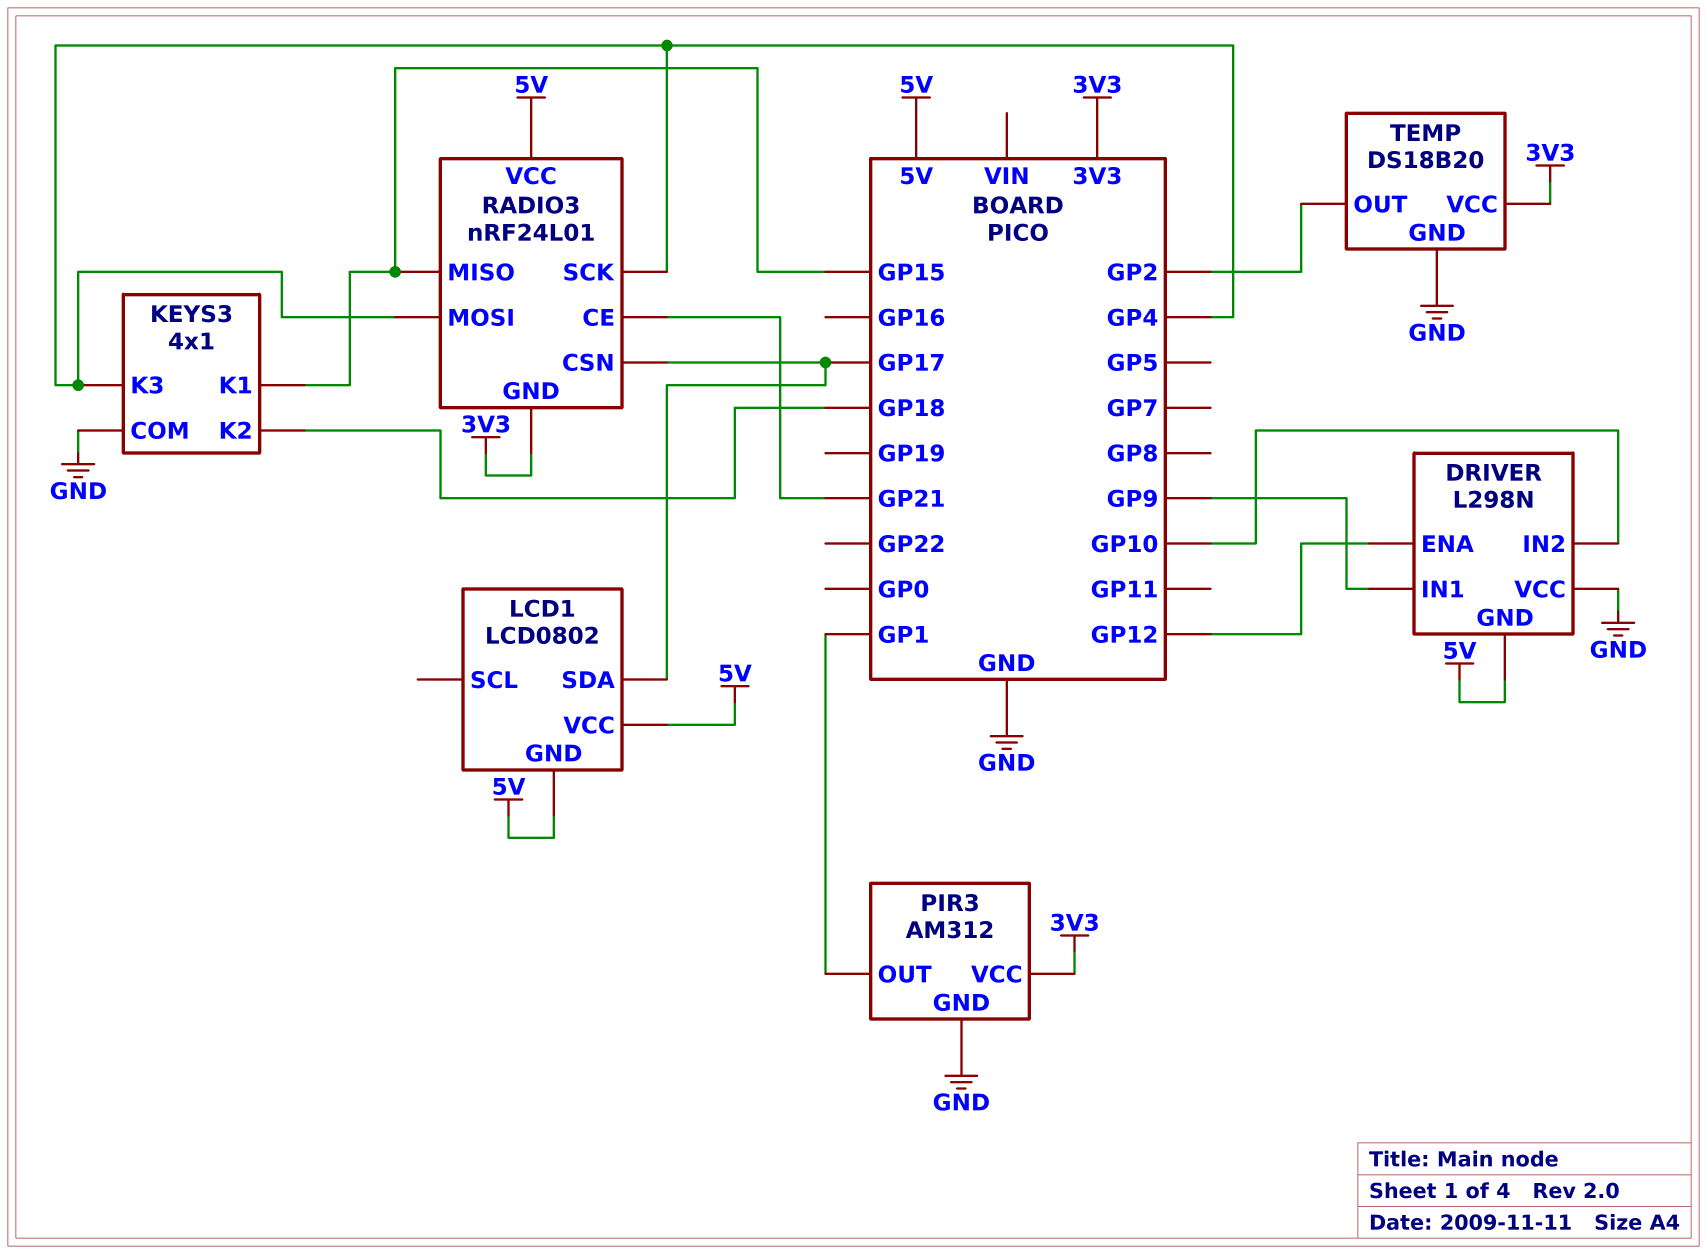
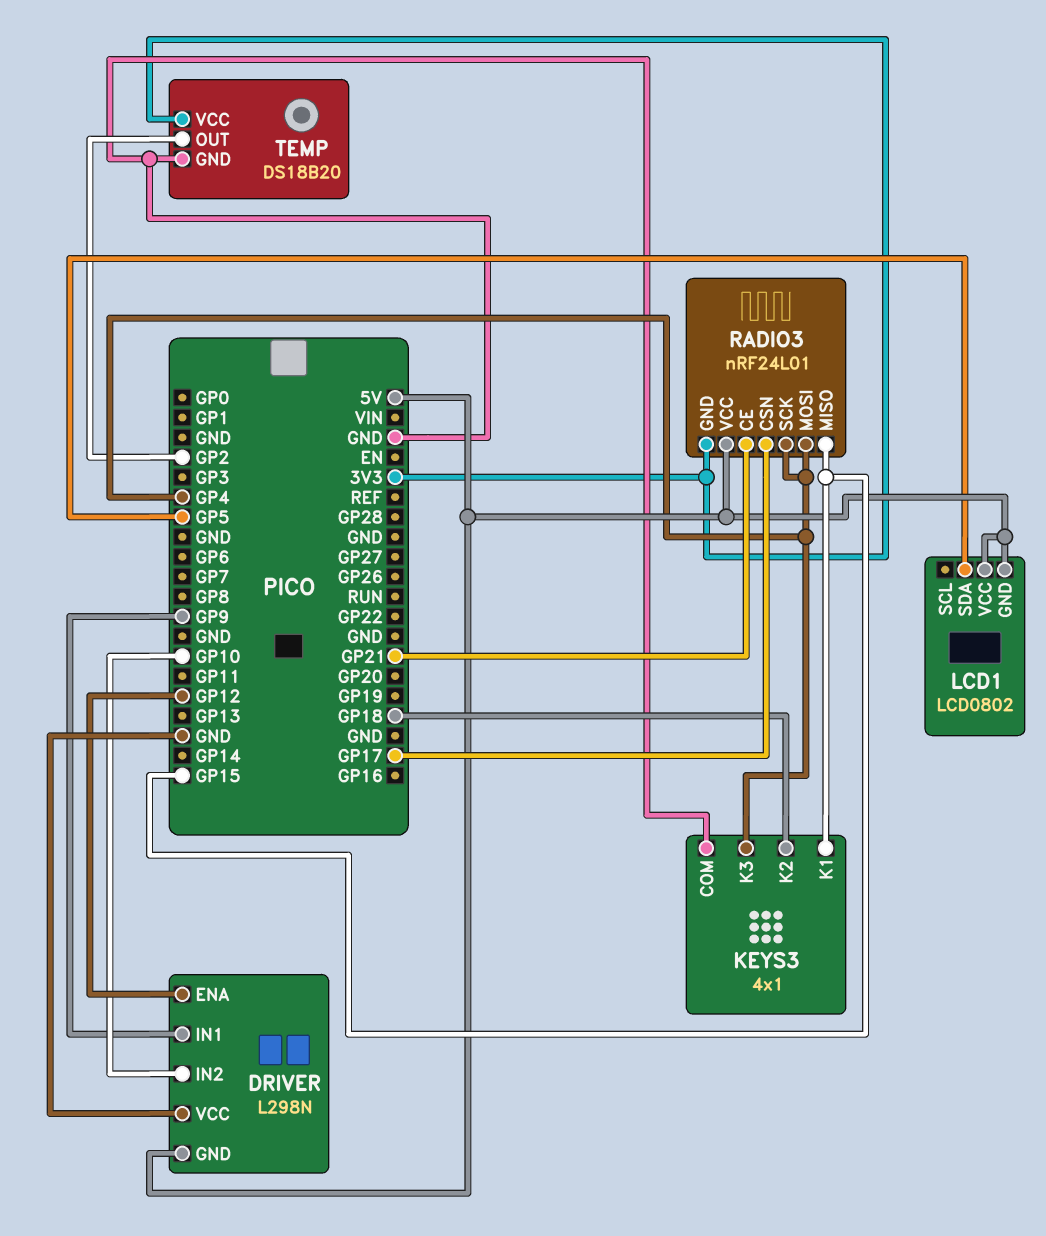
LCD1 pin SDA: GP17 -> GP5
PIR3: AM312 -> none
PIR3 pin GND: GND -> none
PIR3 pin OUT: GP1 -> none
PIR3 pin VCC: 3V3 -> none

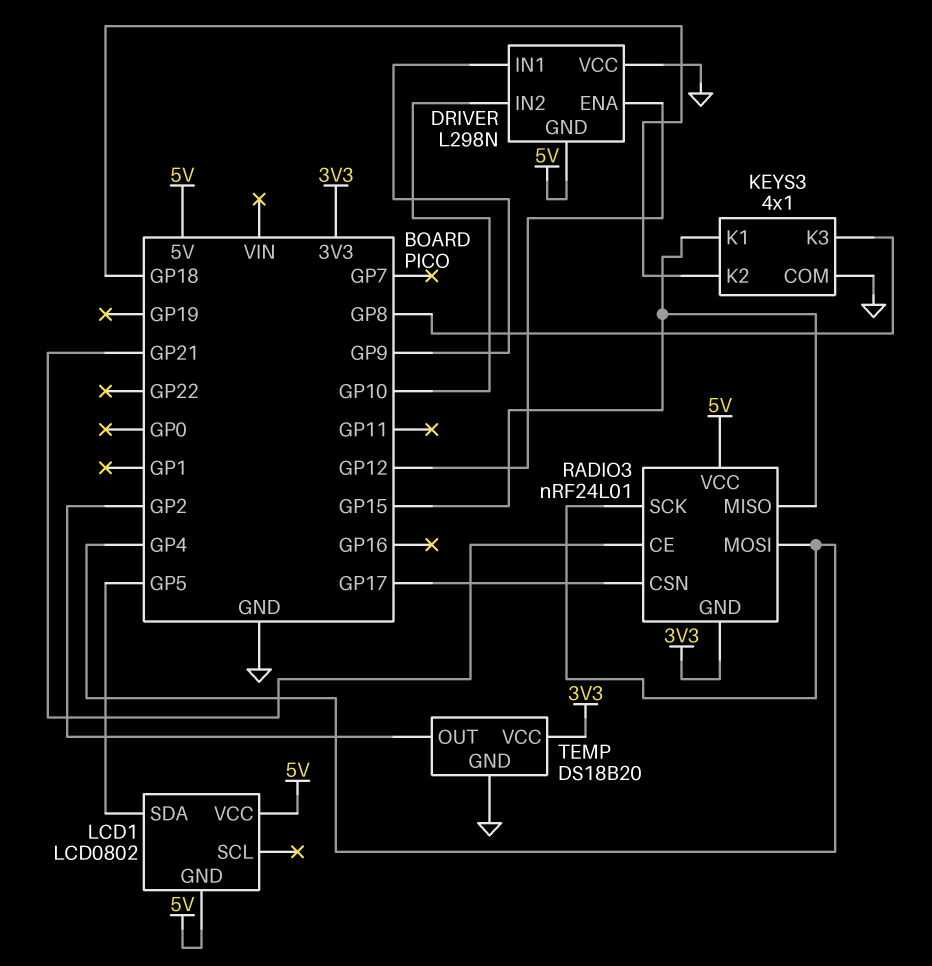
KEYS3 pin K3: GP4 -> GP8

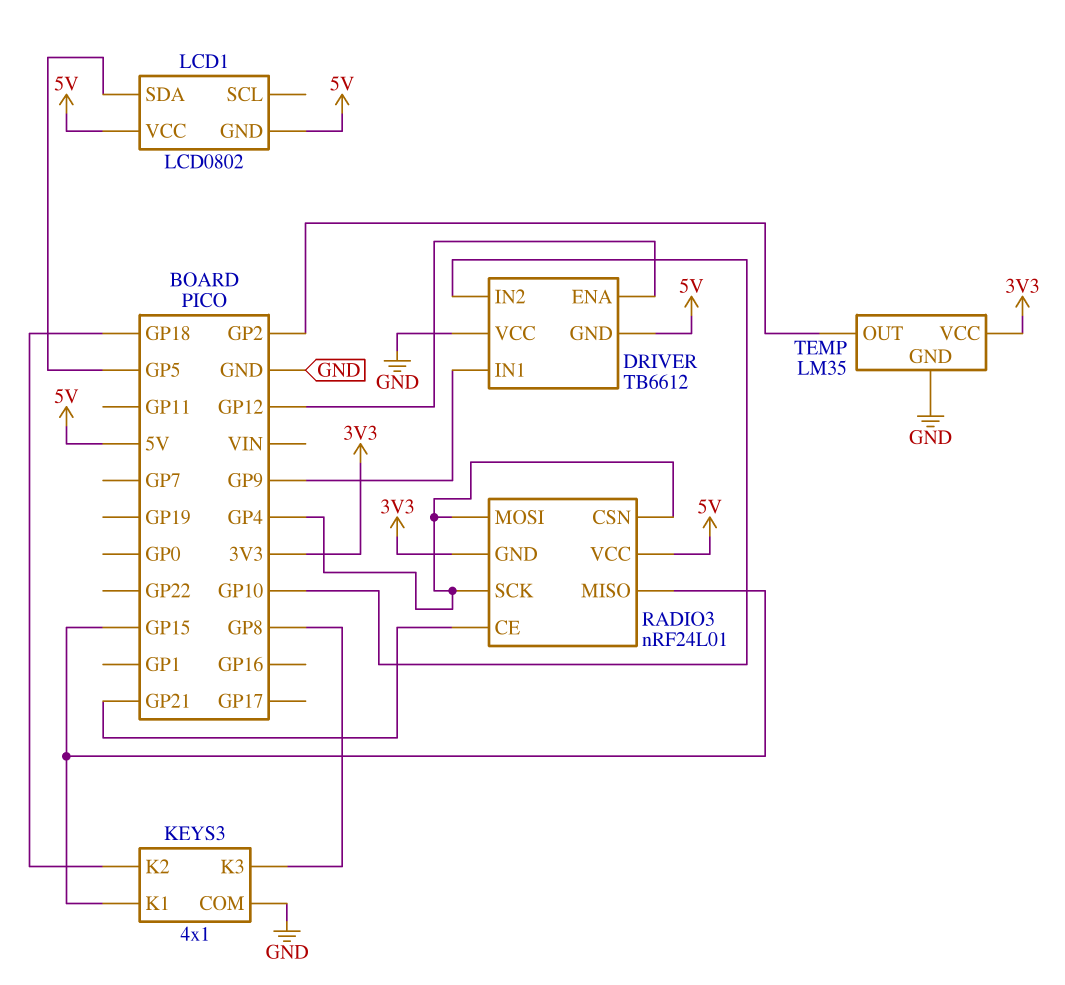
DRIVER: L298N -> TB6612
RADIO3 pin CSN: GP17 -> GP4
TEMP: DS18B20 -> LM35

